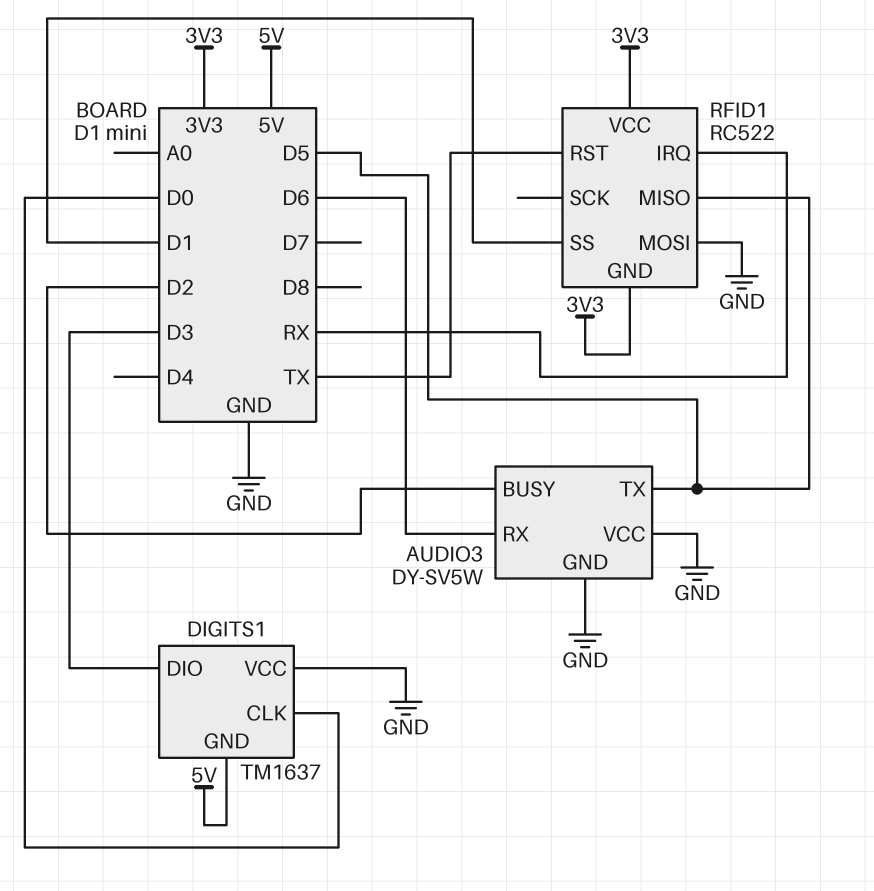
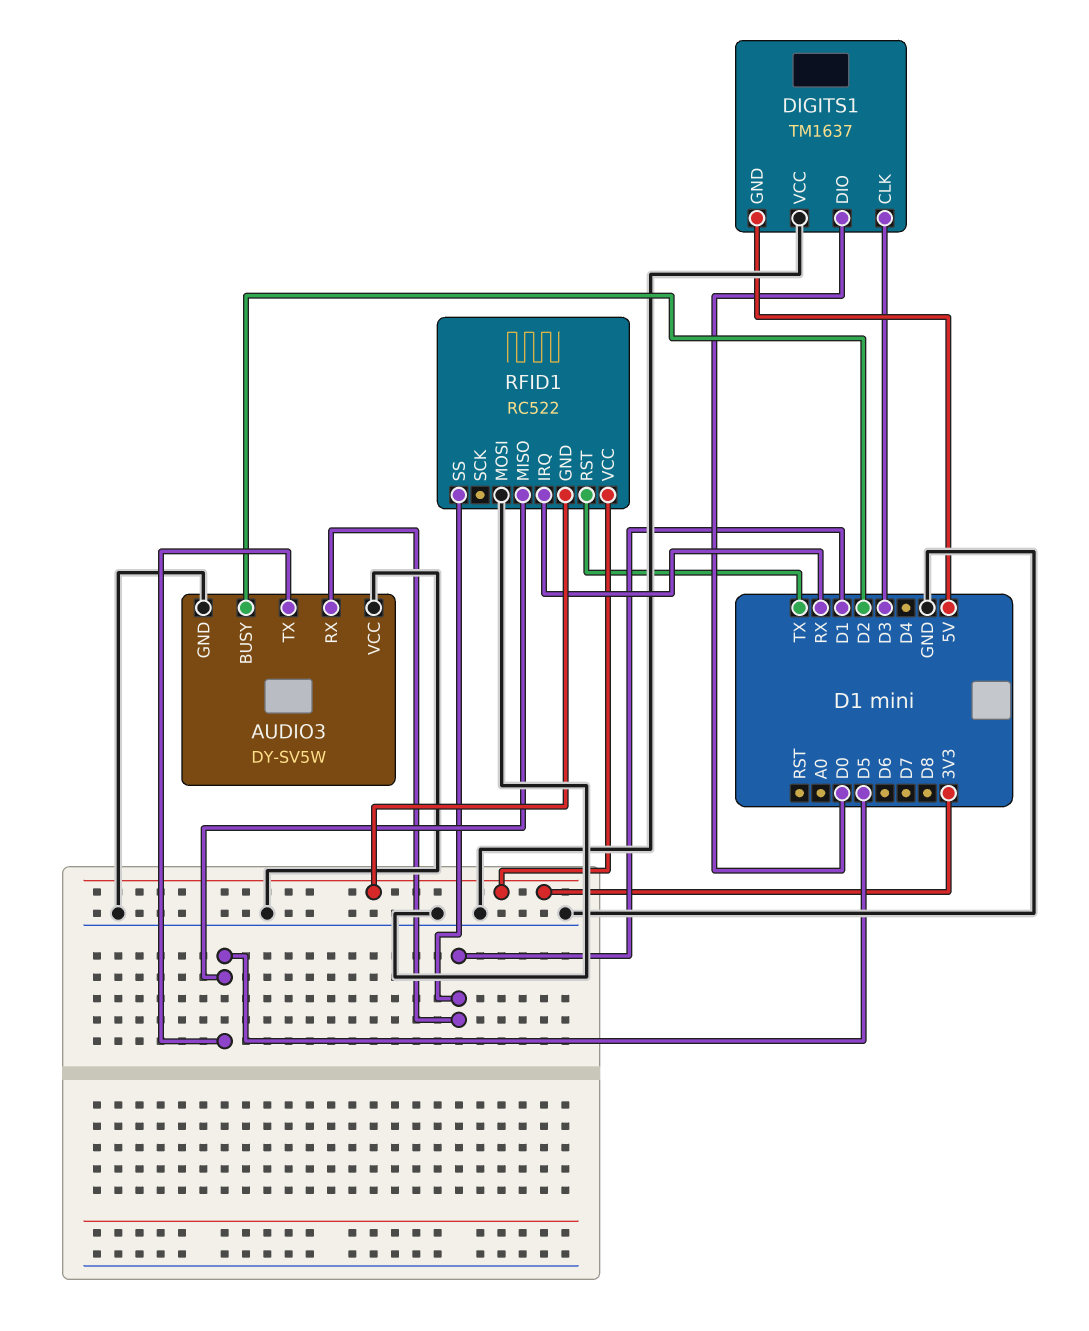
AUDIO3 pin RX: D6 -> D1
DIGITS1 pin CLK: D0 -> D3
DIGITS1 pin DIO: D3 -> D0

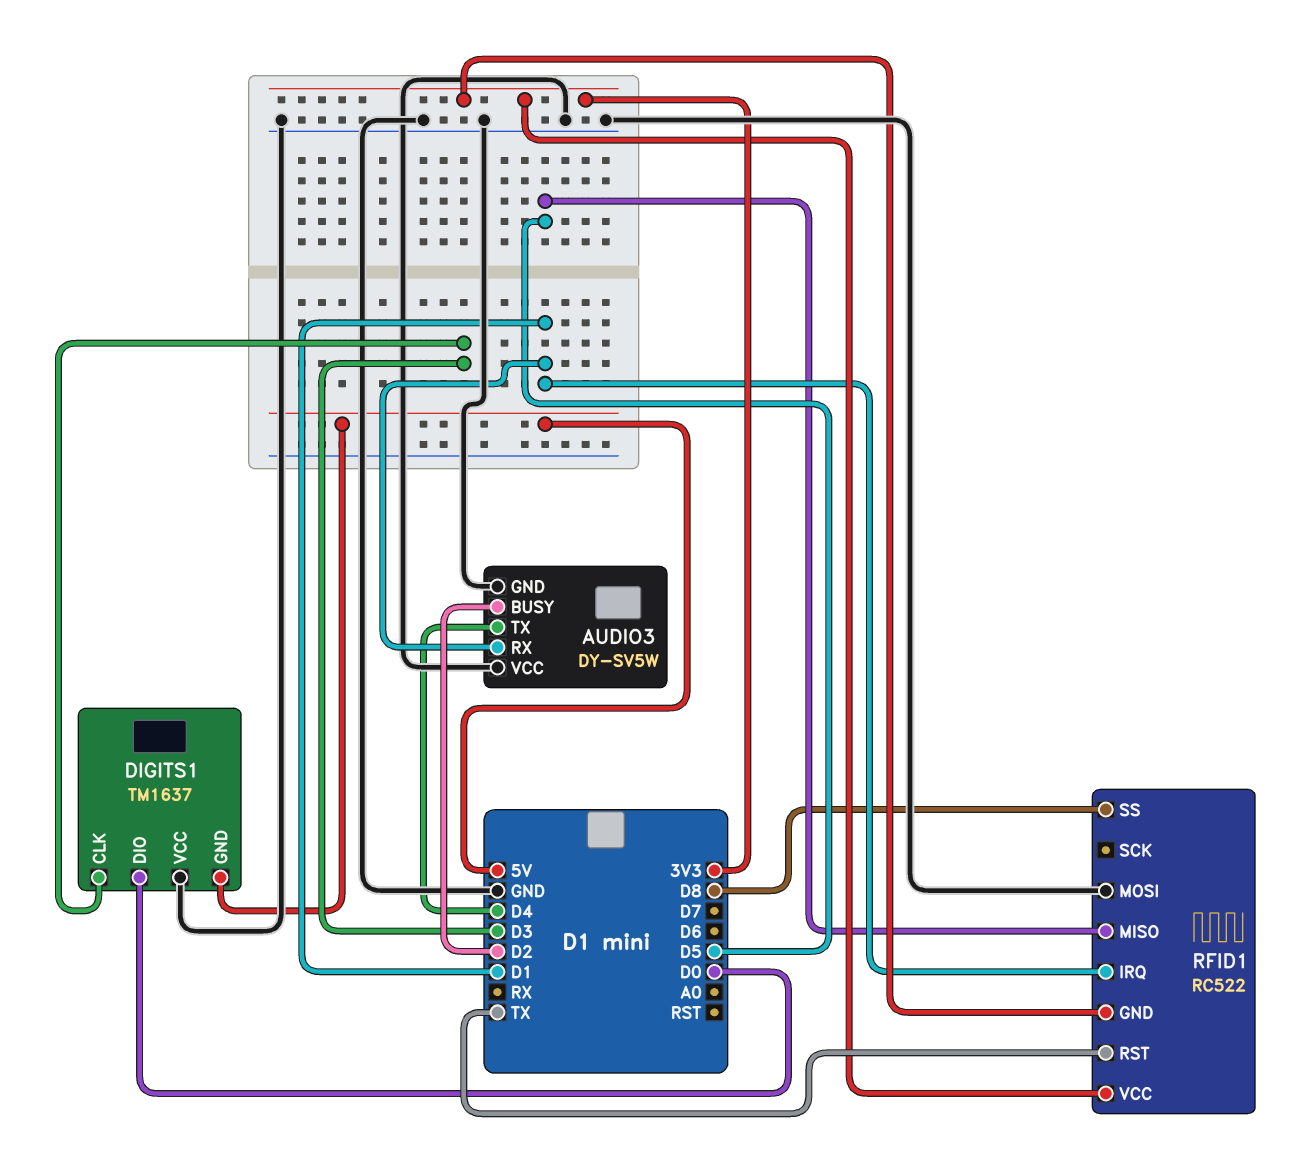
AUDIO3 pin TX: D5 -> D4
RFID1 pin IRQ: RX -> D1
RFID1 pin SS: D1 -> D8

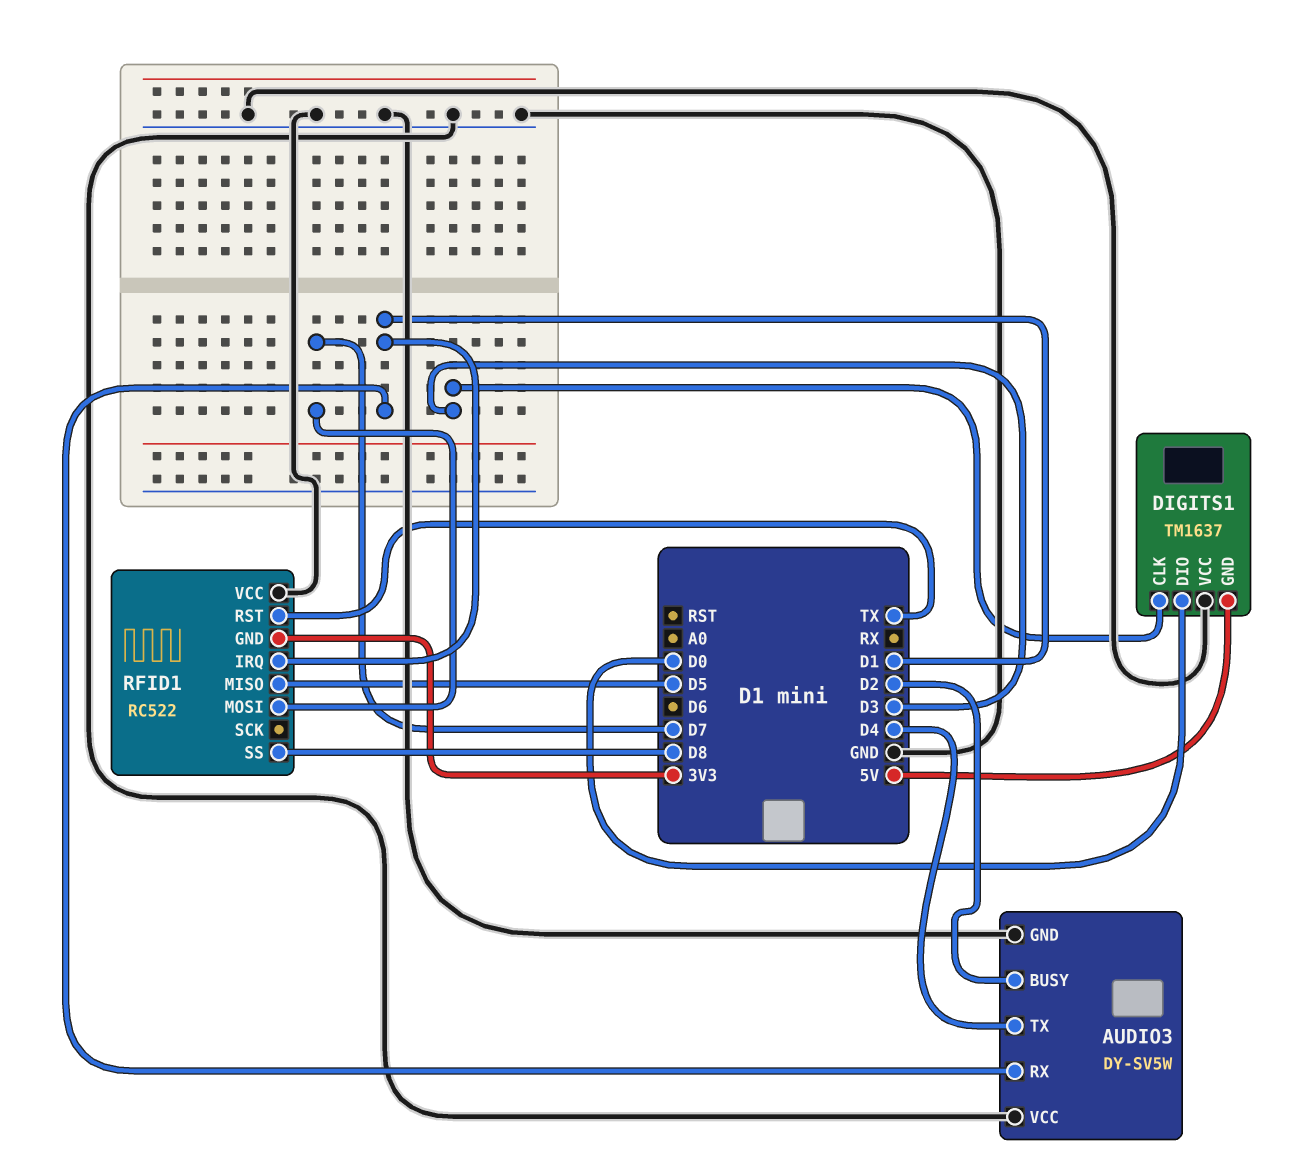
RFID1 pin MOSI: GND -> D7
RFID1 pin VCC: 3V3 -> GND

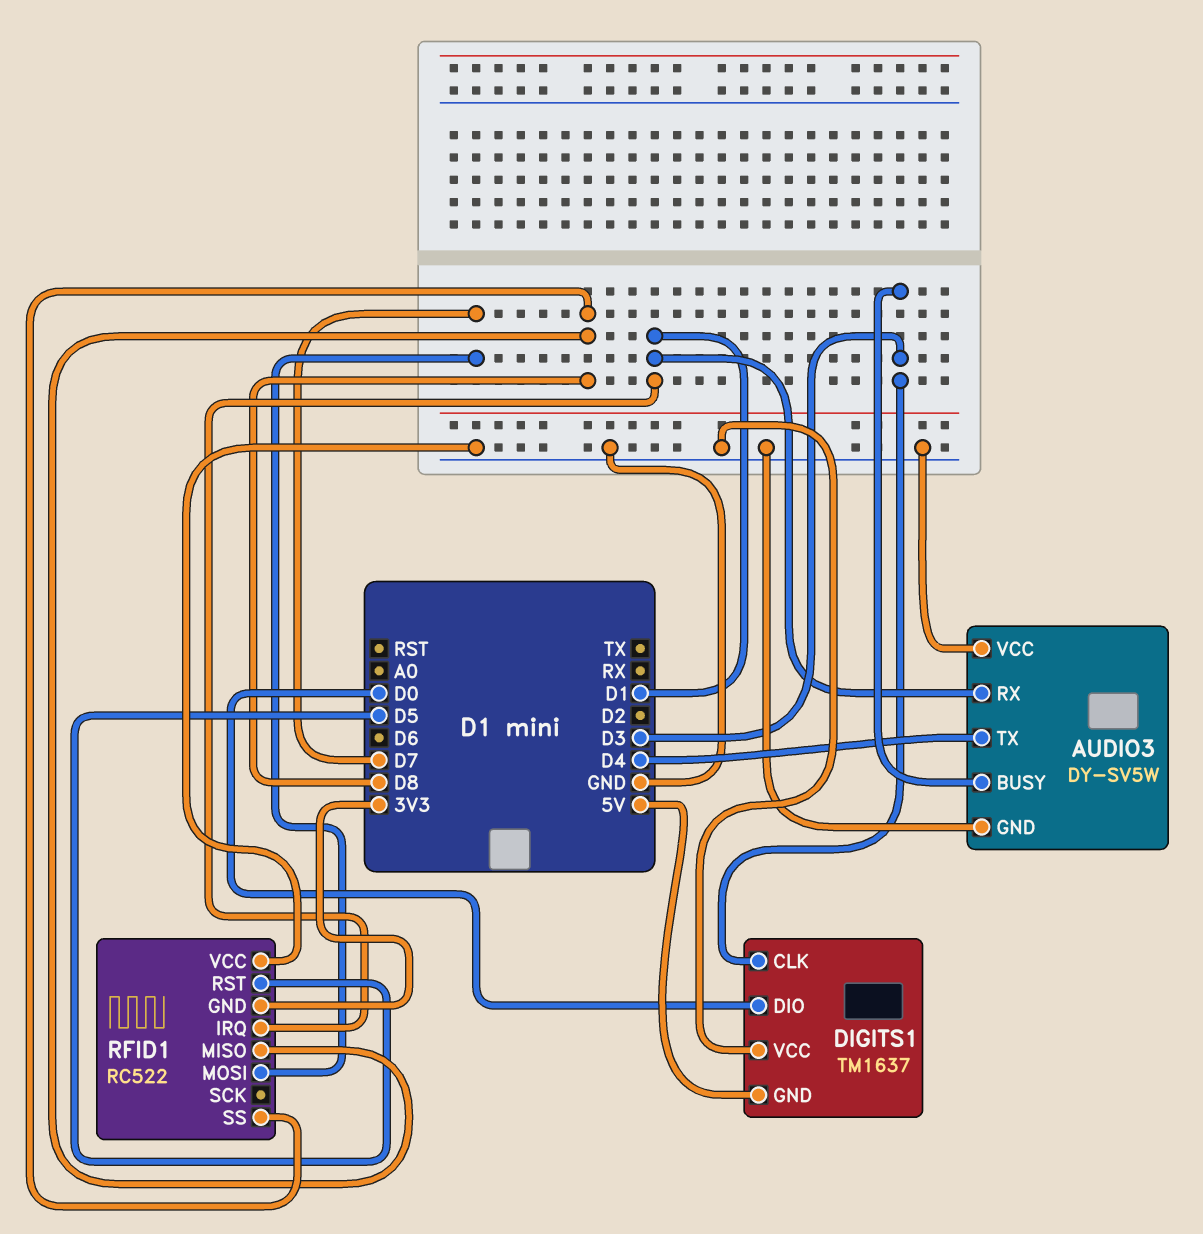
AUDIO3 pin BUSY: D2 -> D3
RFID1 pin MISO: D5 -> D8
RFID1 pin RST: TX -> D5

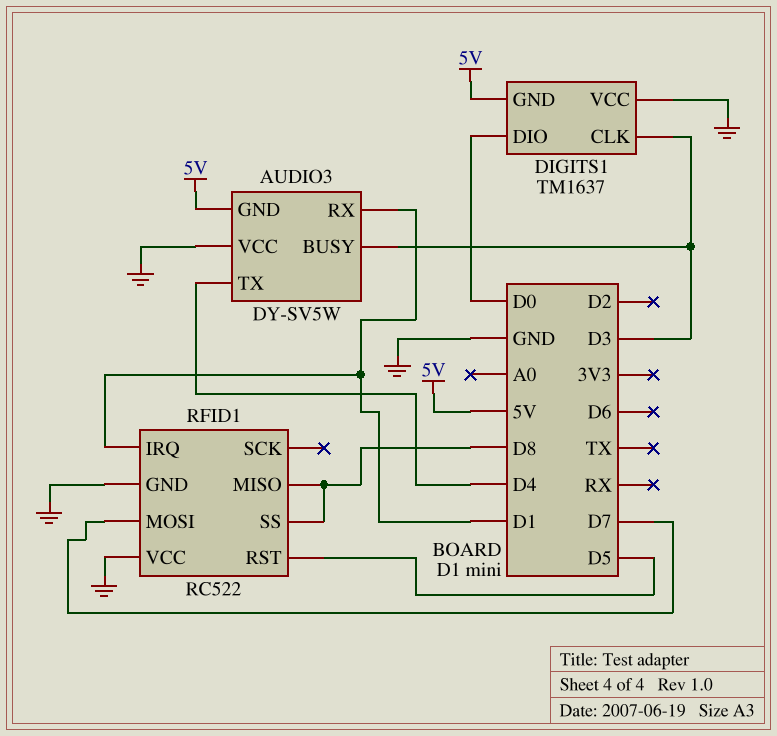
AUDIO3 pin GND: GND -> 5V
RFID1 pin GND: 3V3 -> GND

